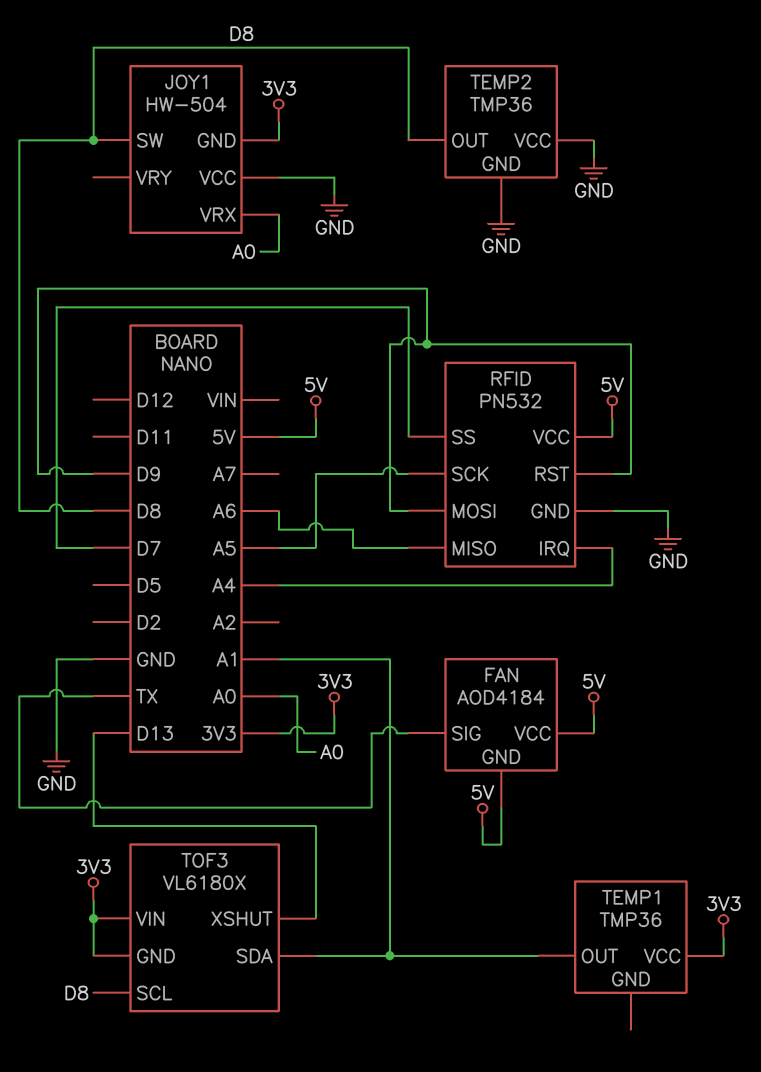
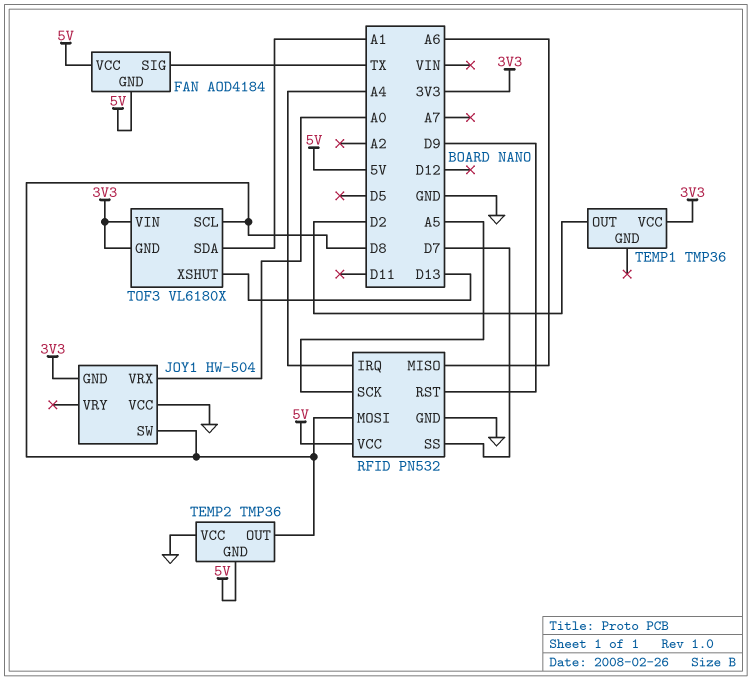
RFID pin MOSI: D9 -> D8
TEMP1 pin OUT: A1 -> D2
TEMP2 pin GND: GND -> 5V

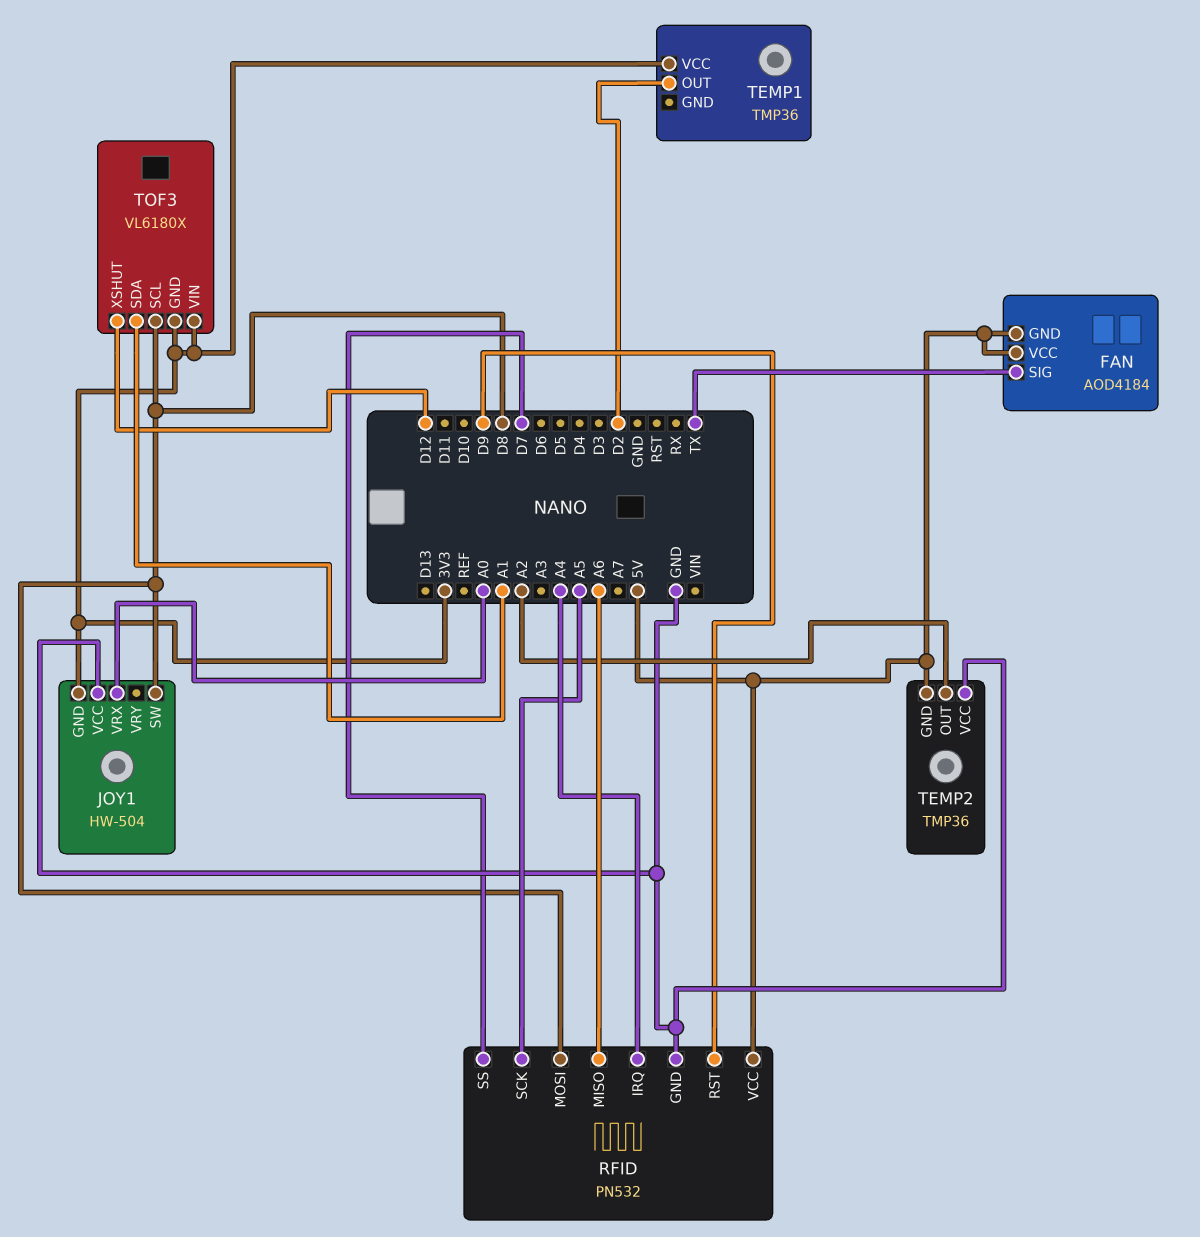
TEMP2 pin OUT: D8 -> A2
TOF3 pin XSHUT: D13 -> D12

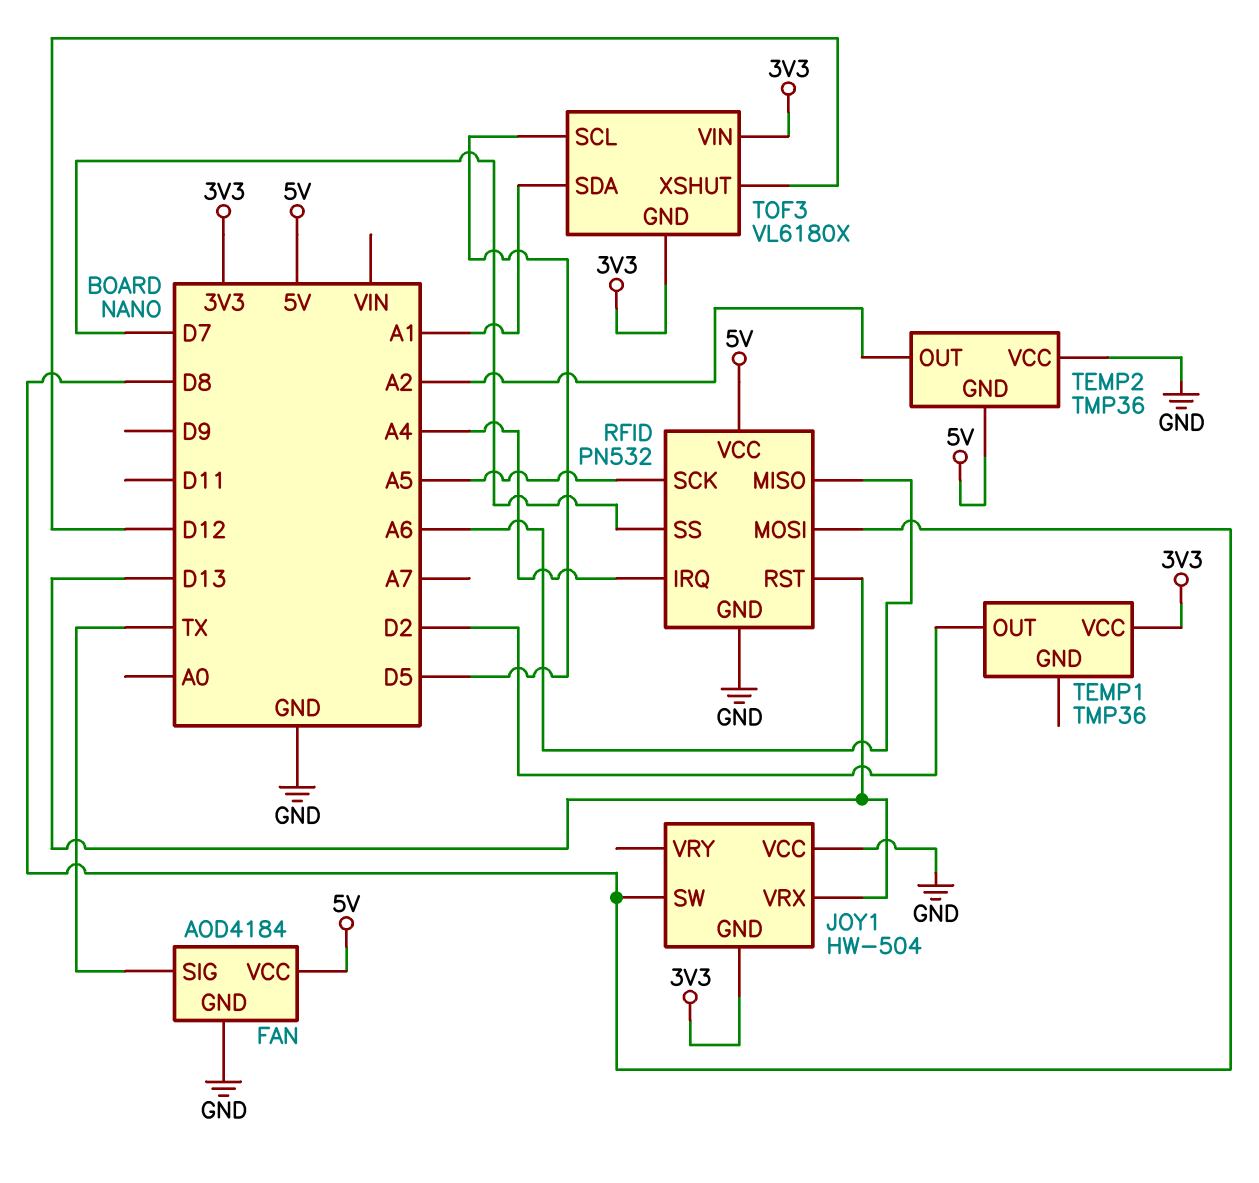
FAN pin GND: 5V -> GND
JOY1 pin VRX: A0 -> D13
RFID pin RST: D9 -> D13
TOF3 pin SCL: D8 -> D5

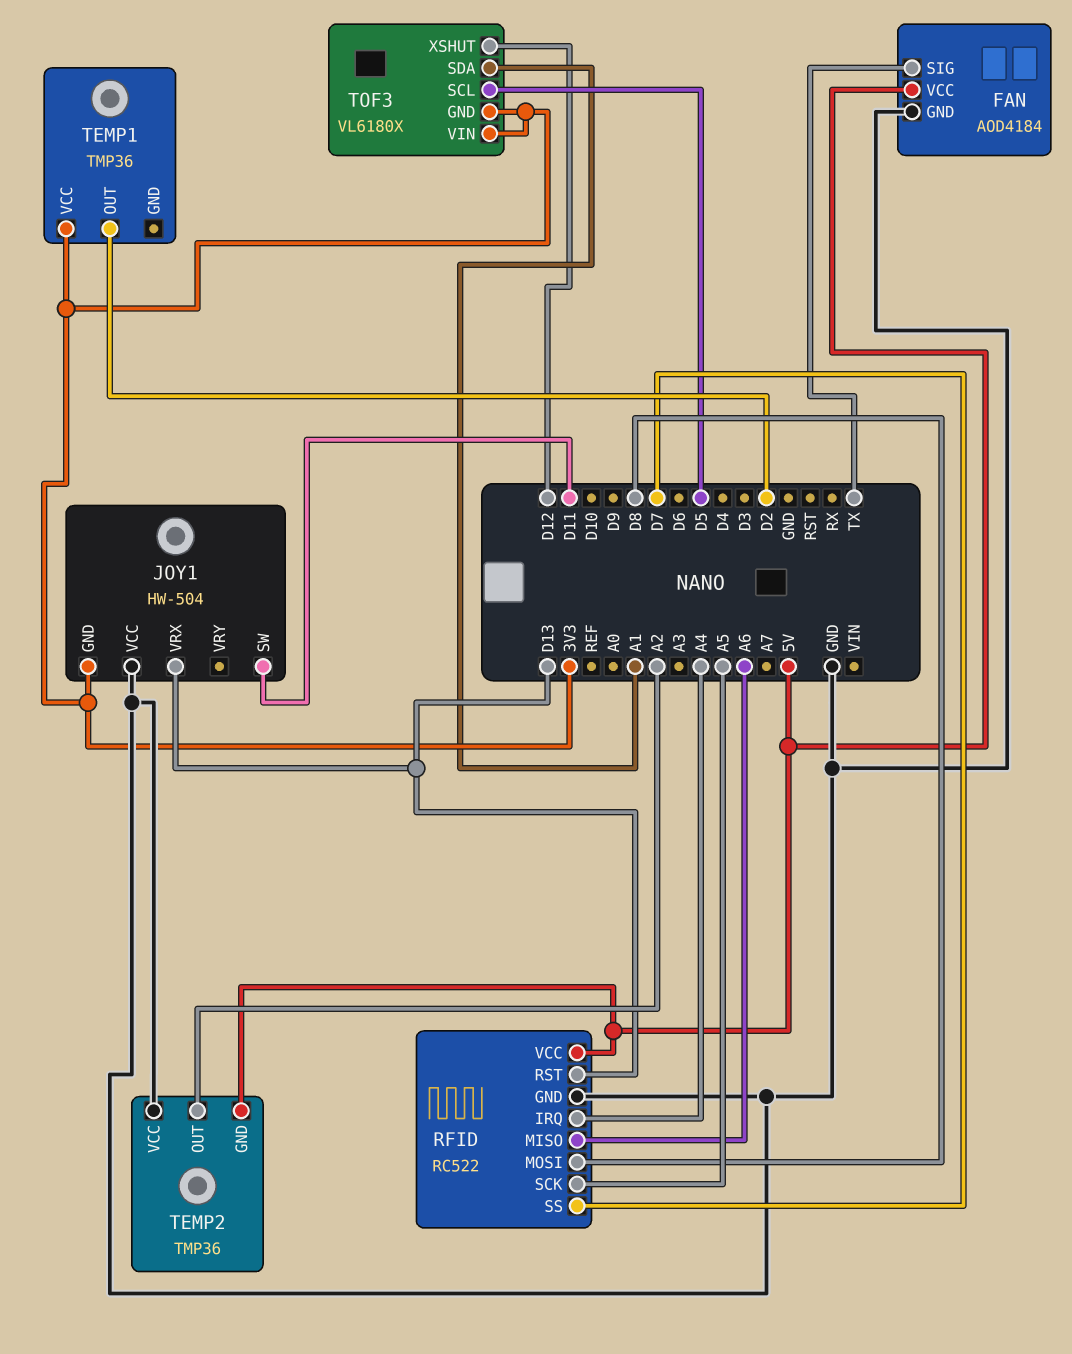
JOY1 pin SW: D8 -> D11
RFID: PN532 -> RC522

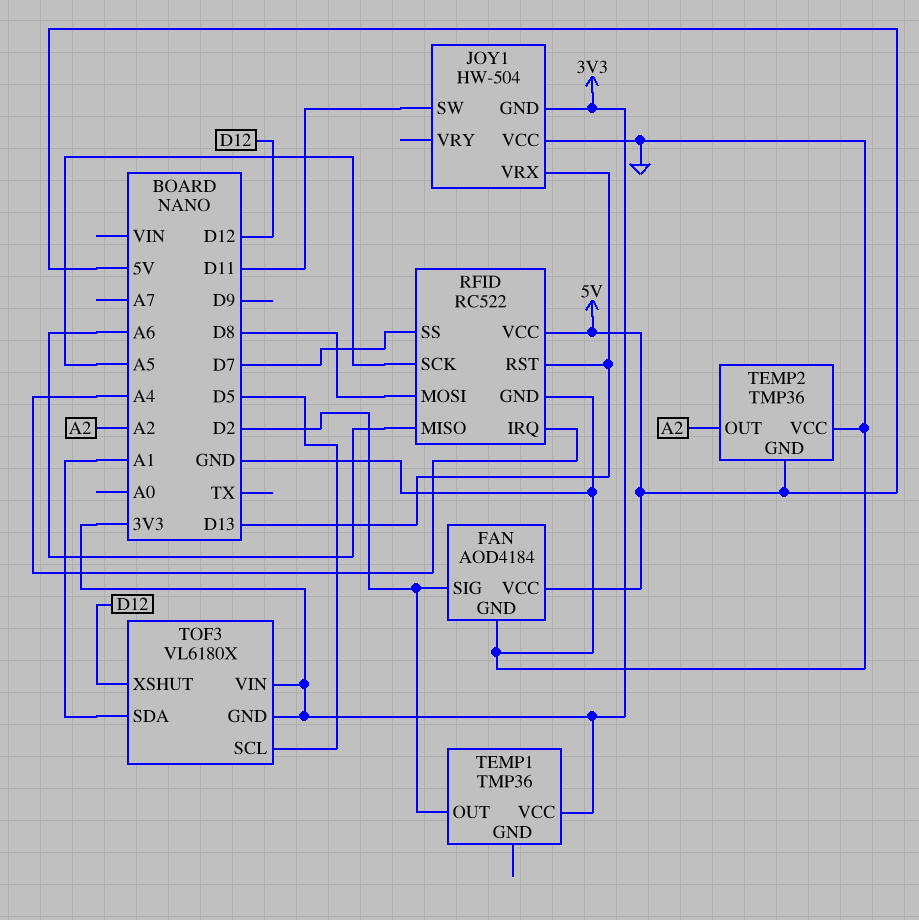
FAN pin SIG: TX -> D2

